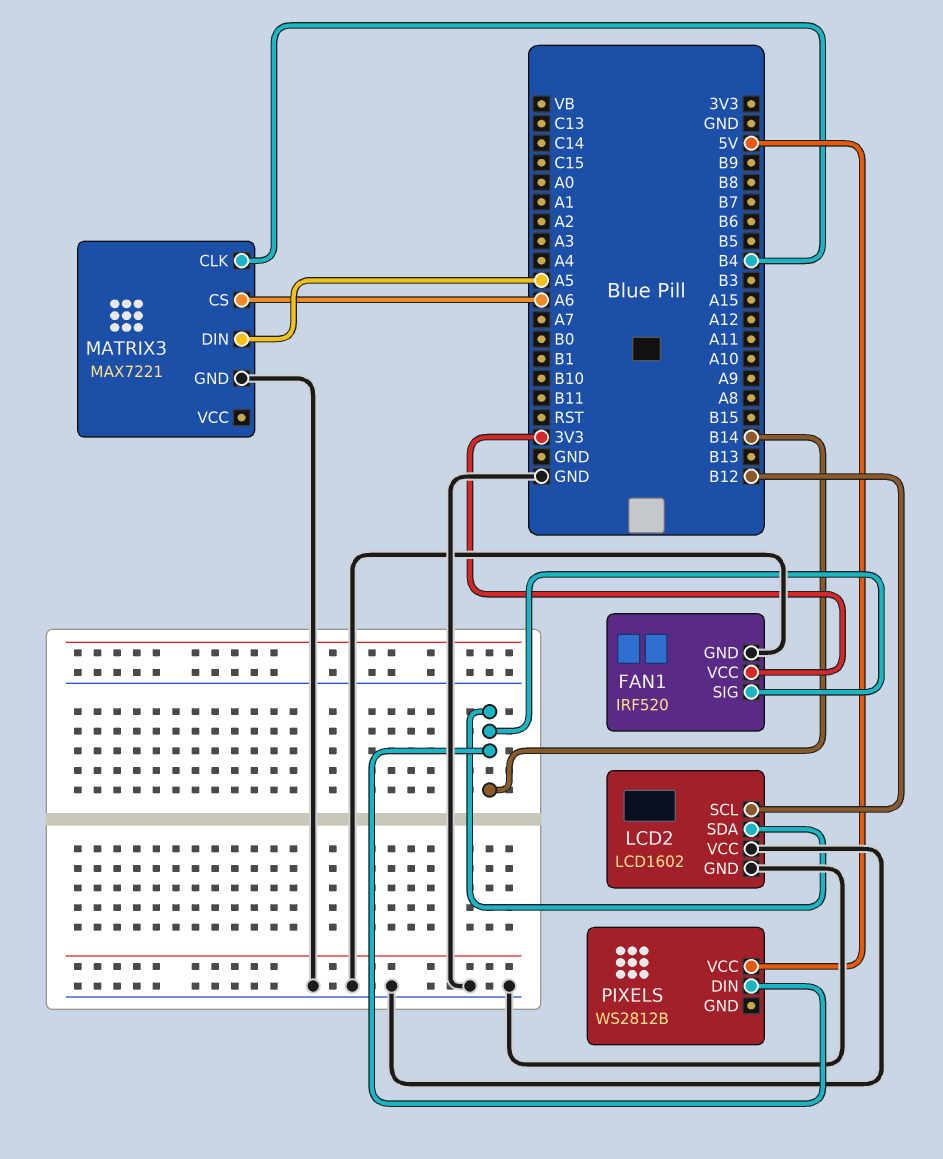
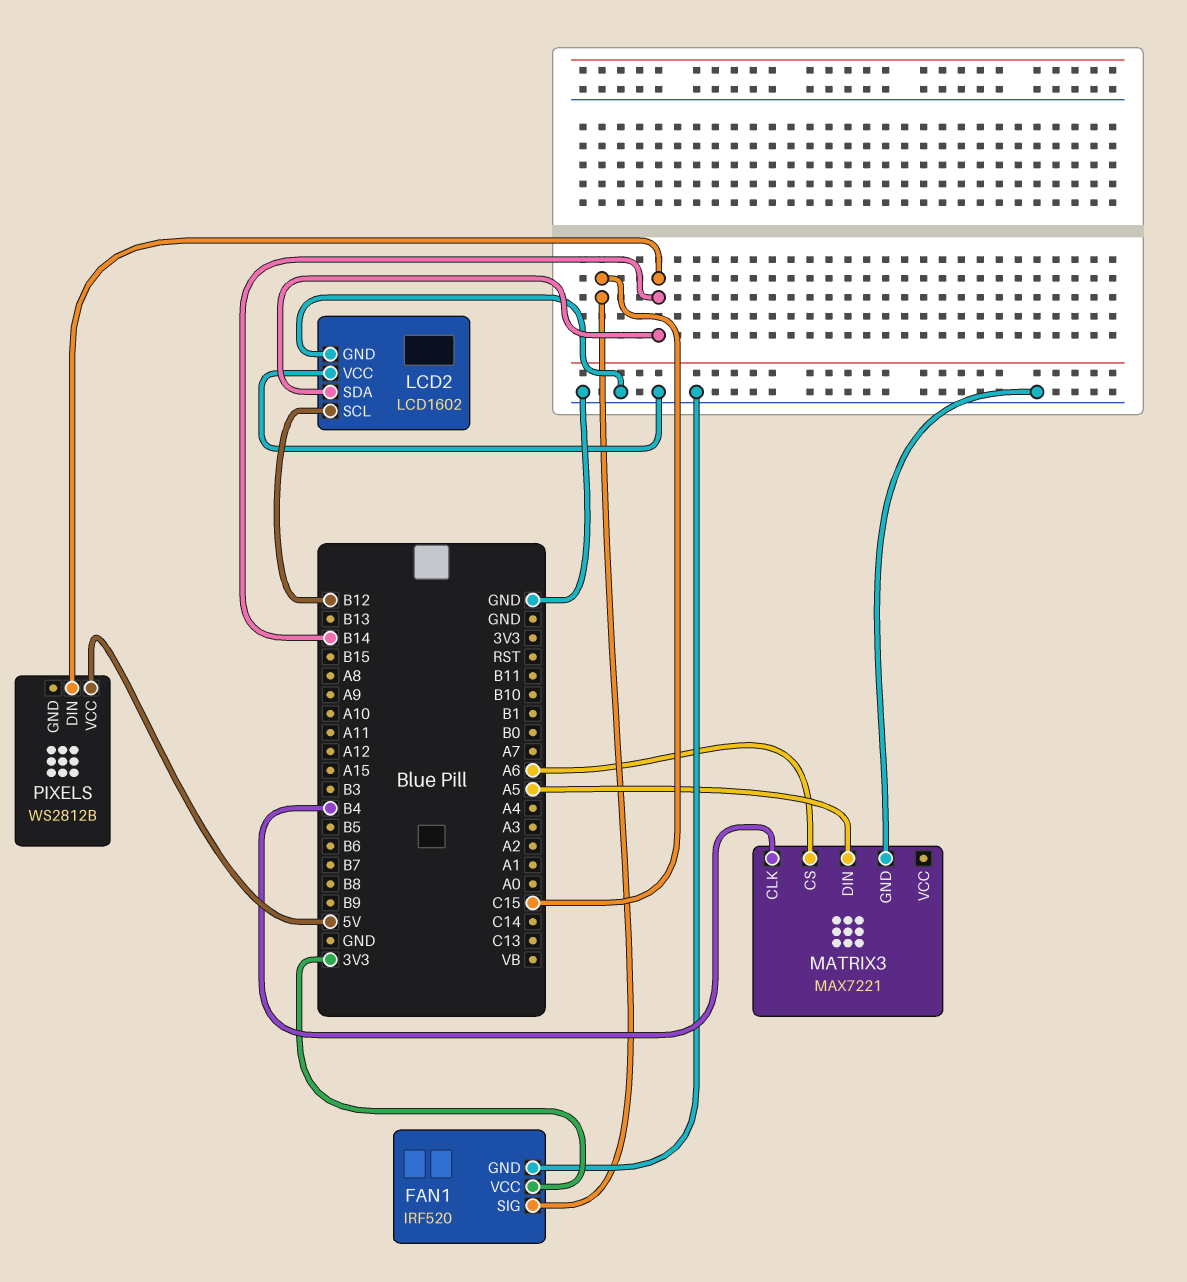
FAN1 pin SIG: B14 -> C15

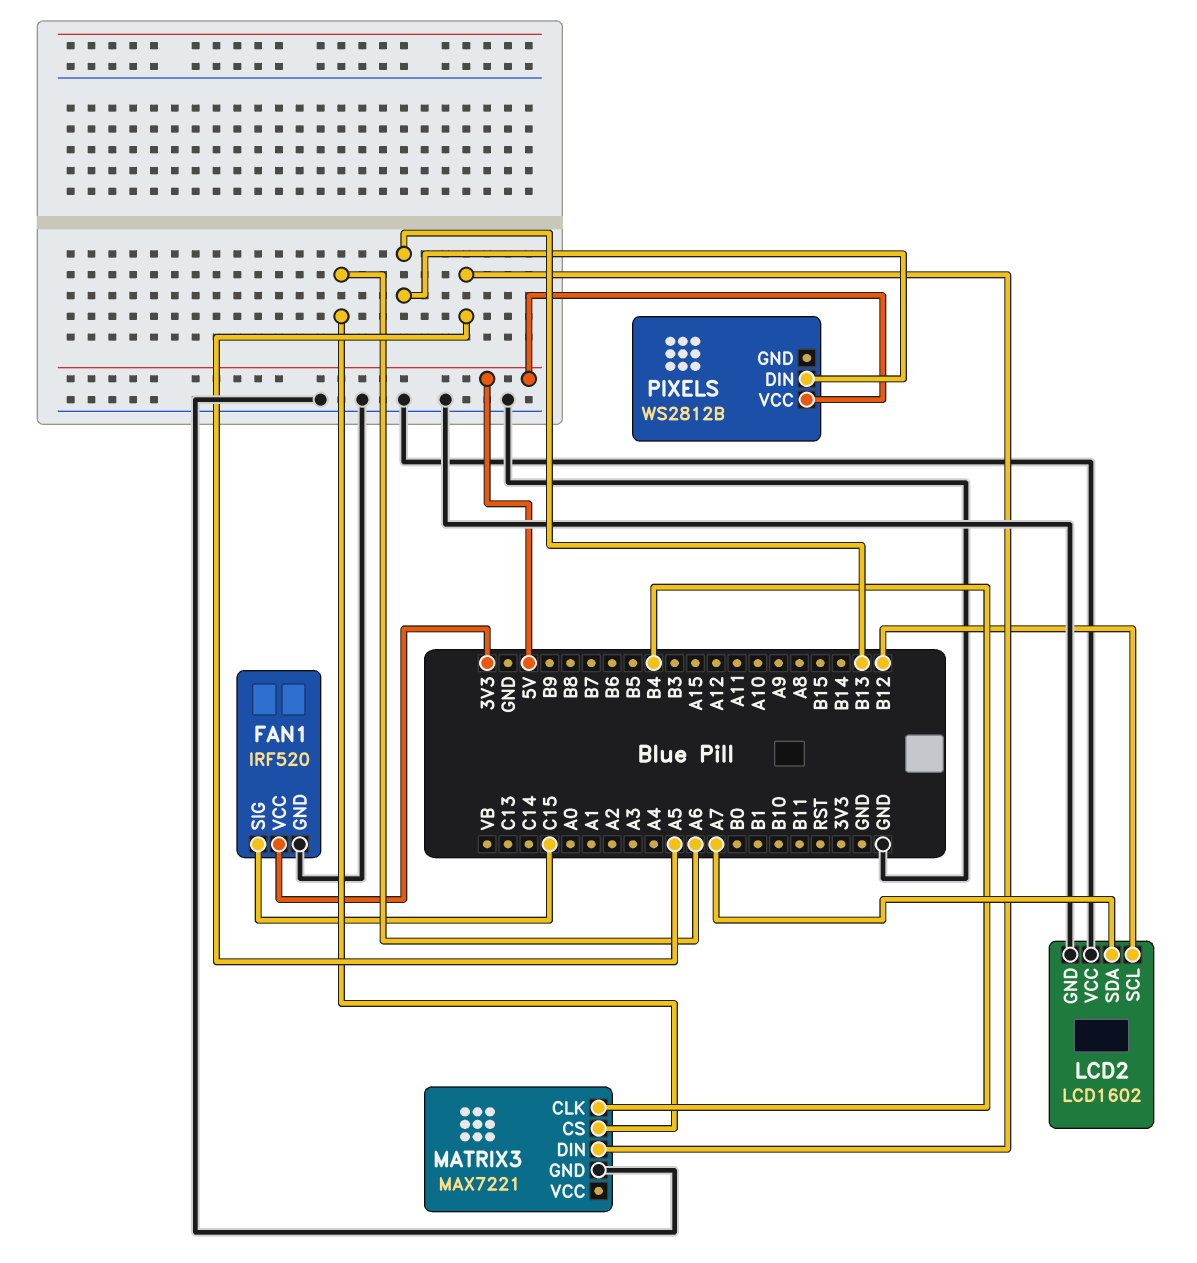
LCD2 pin SDA: B14 -> A7
PIXELS pin DIN: B14 -> B13

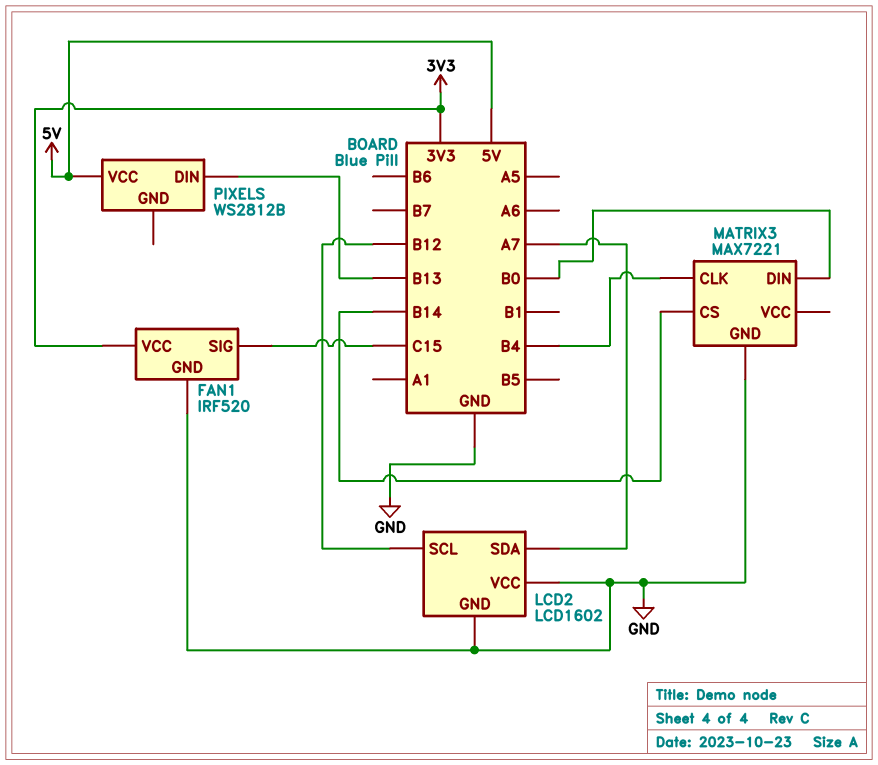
MATRIX3 pin CS: A6 -> B14
MATRIX3 pin DIN: A5 -> B0

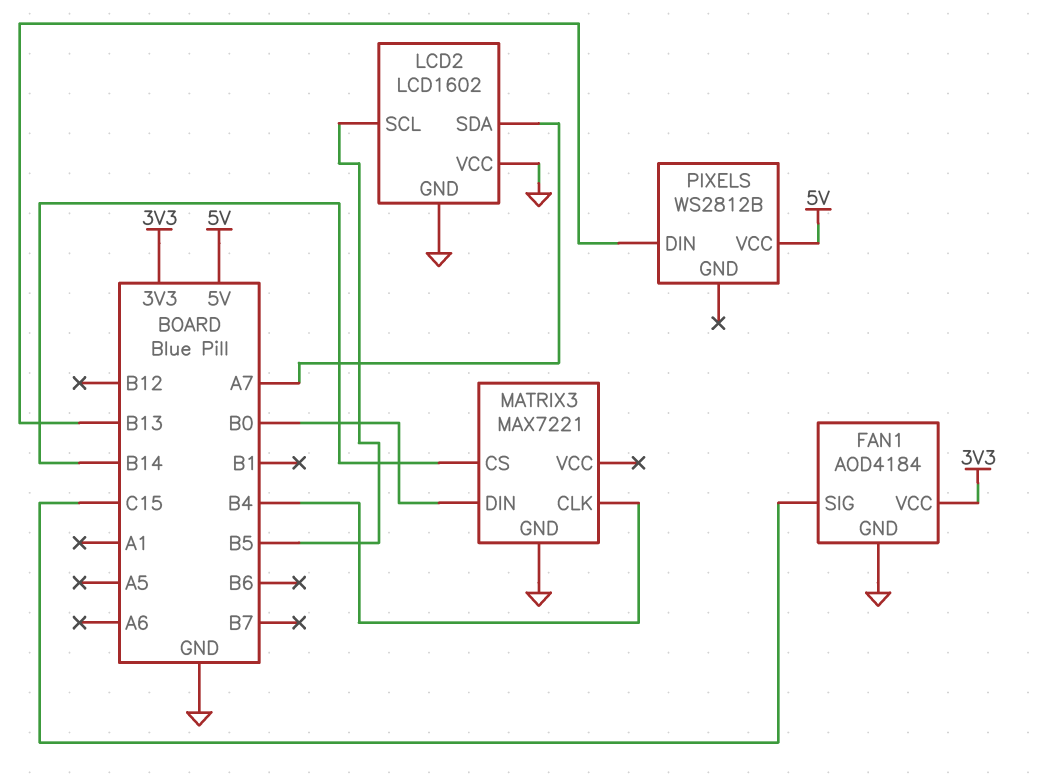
FAN1: IRF520 -> AOD4184
LCD2 pin SCL: B12 -> B5

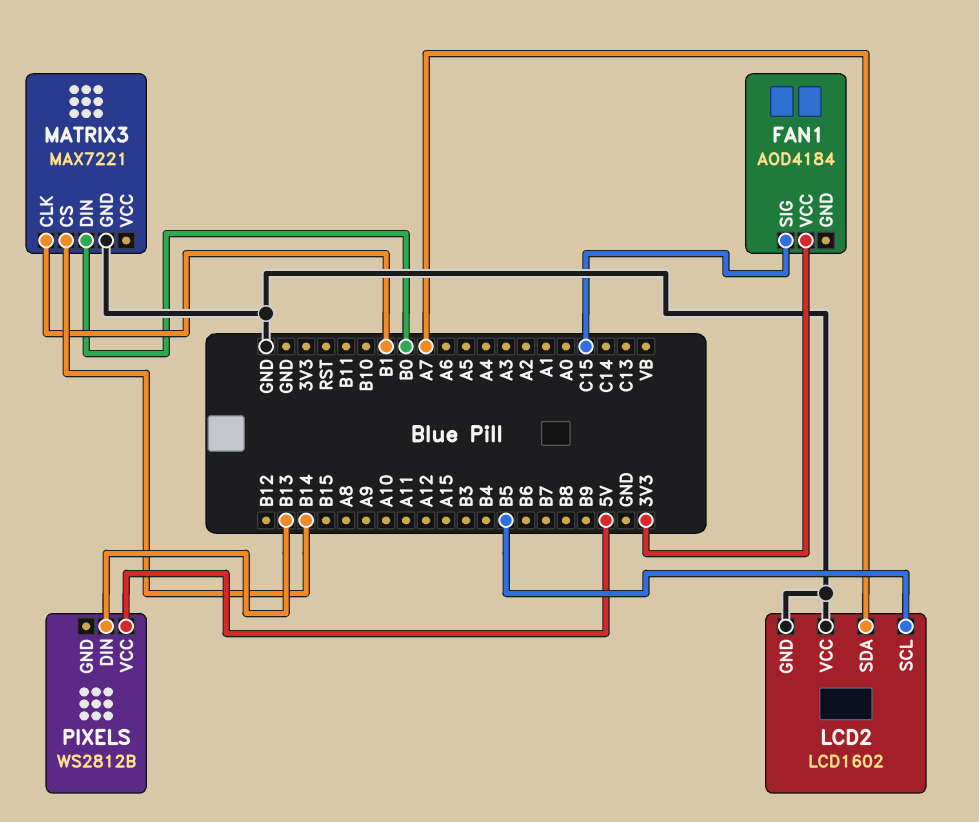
FAN1 pin GND: GND -> none
MATRIX3 pin CLK: B4 -> B1

